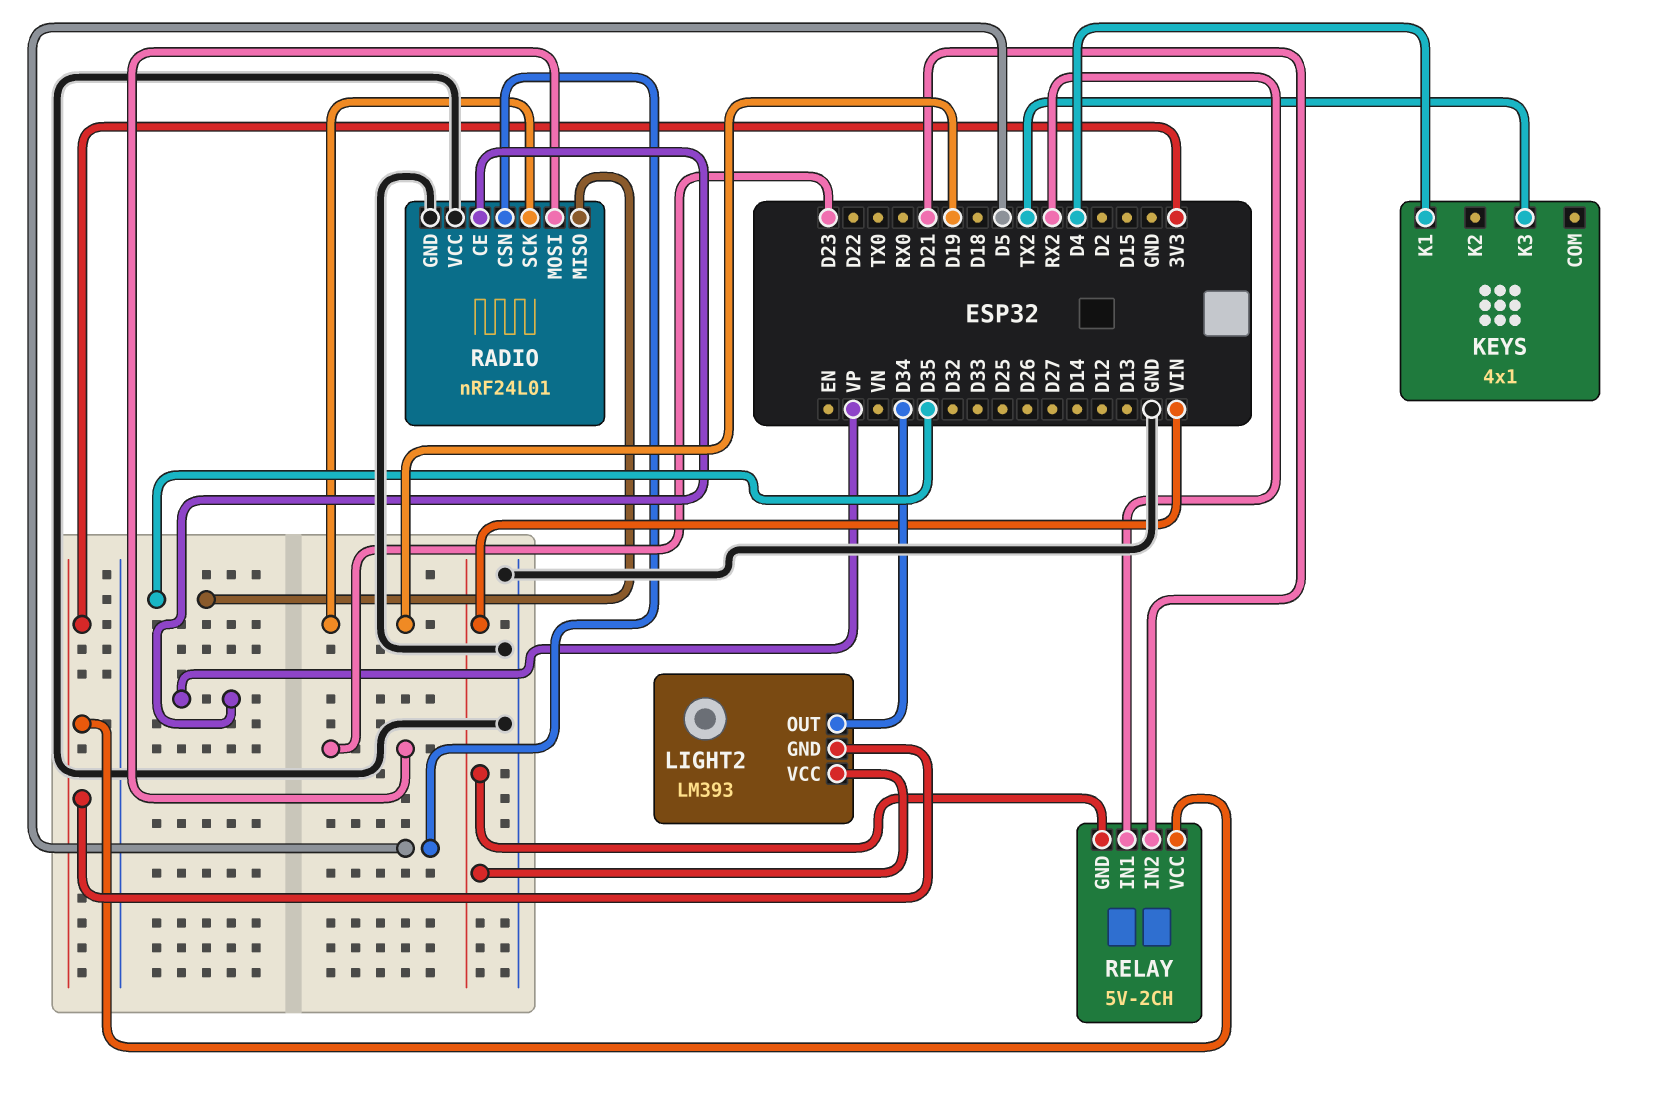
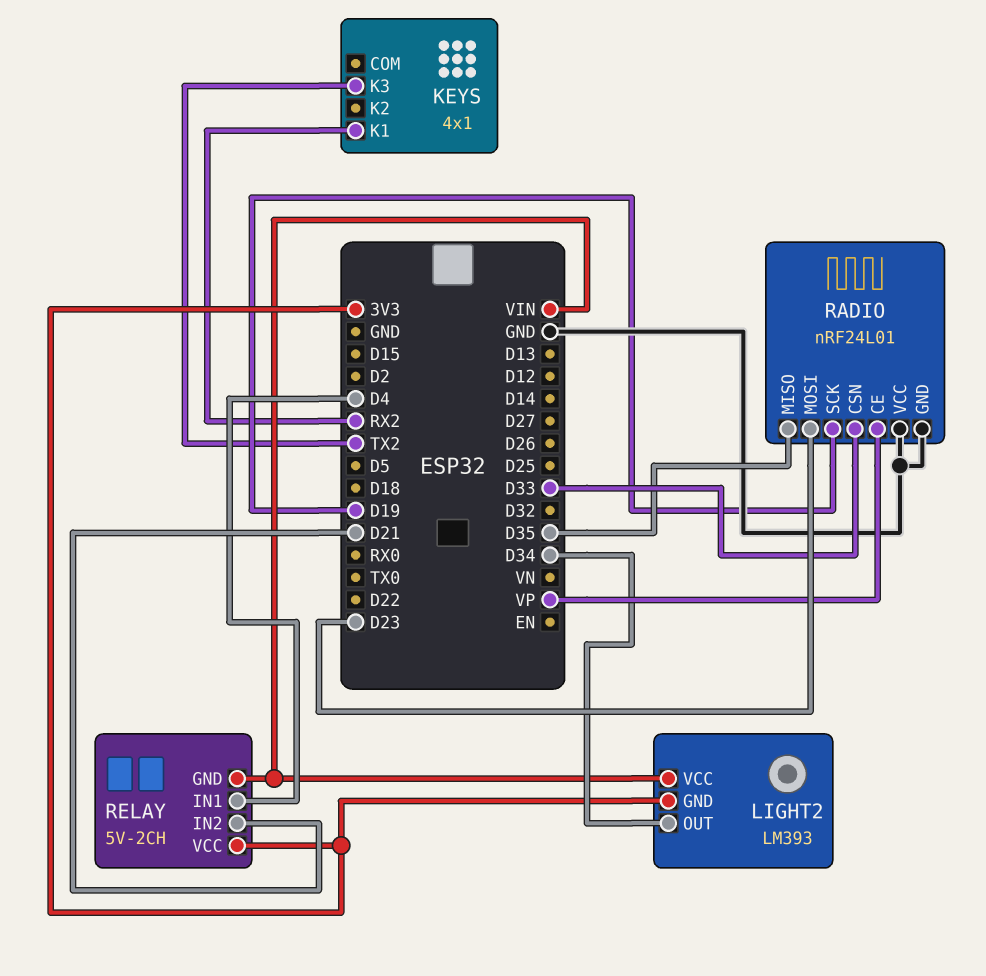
KEYS pin K1: D4 -> RX2
RADIO pin CSN: D5 -> D33
RELAY pin IN1: RX2 -> D4

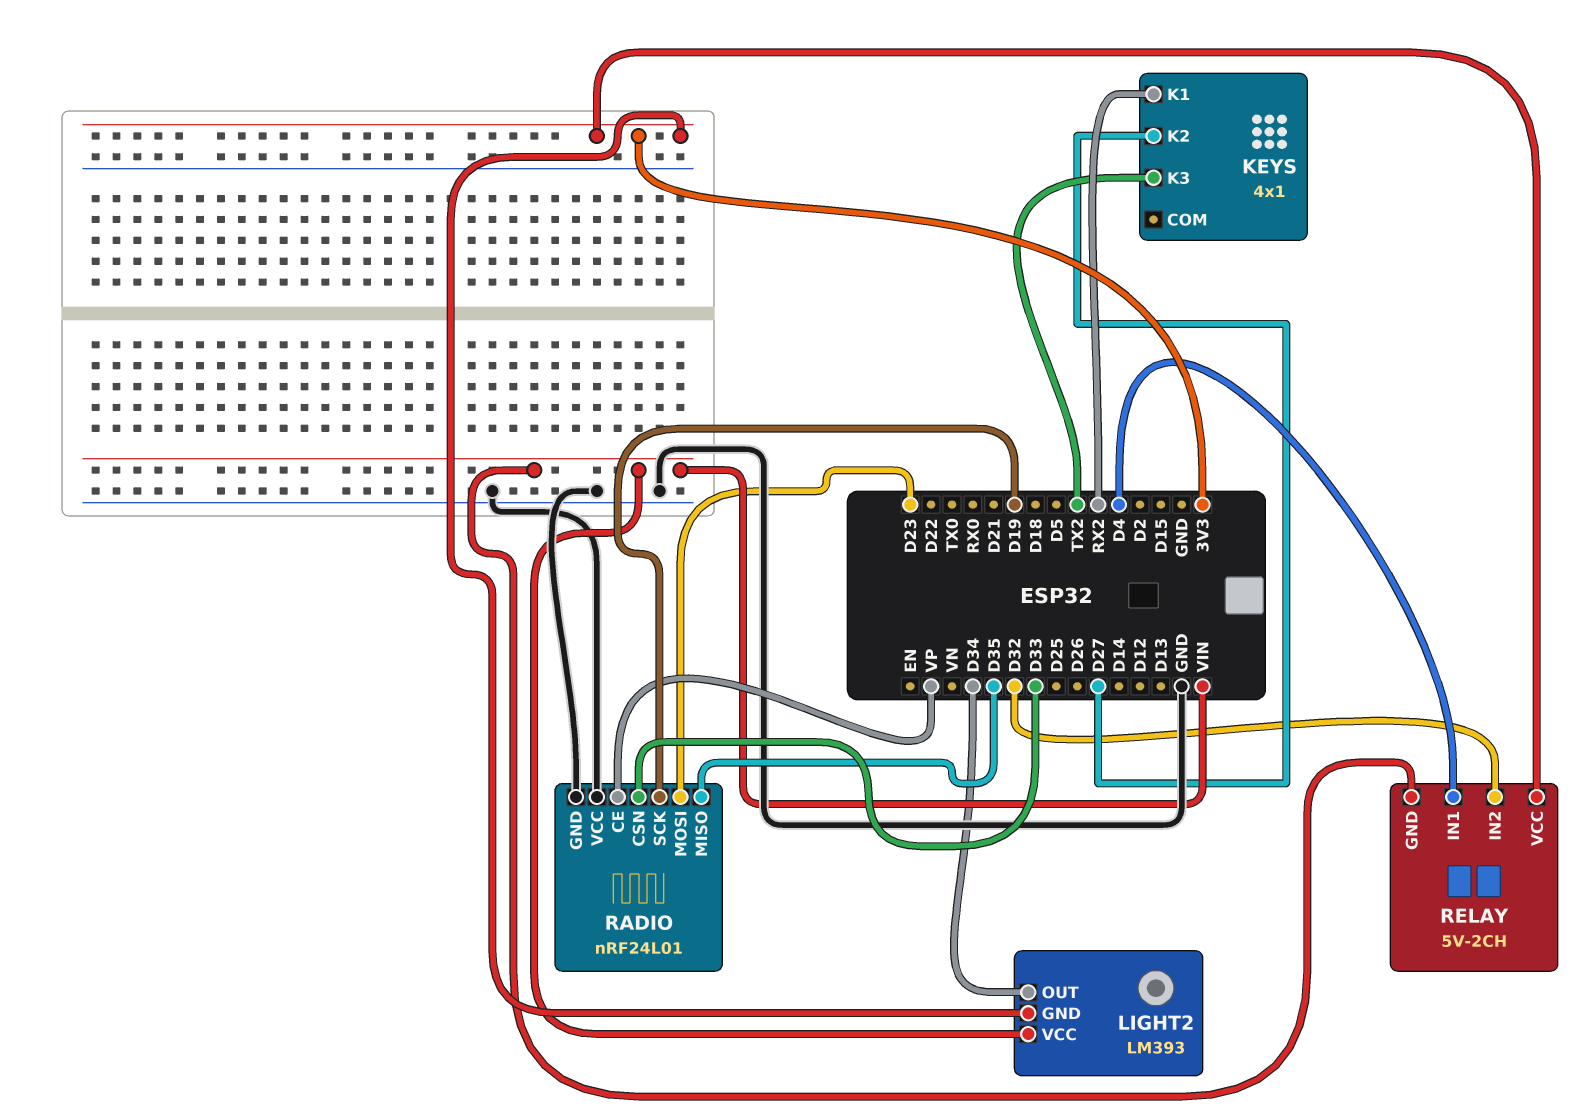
KEYS pin K2: none -> D27
RELAY pin IN2: D21 -> D32

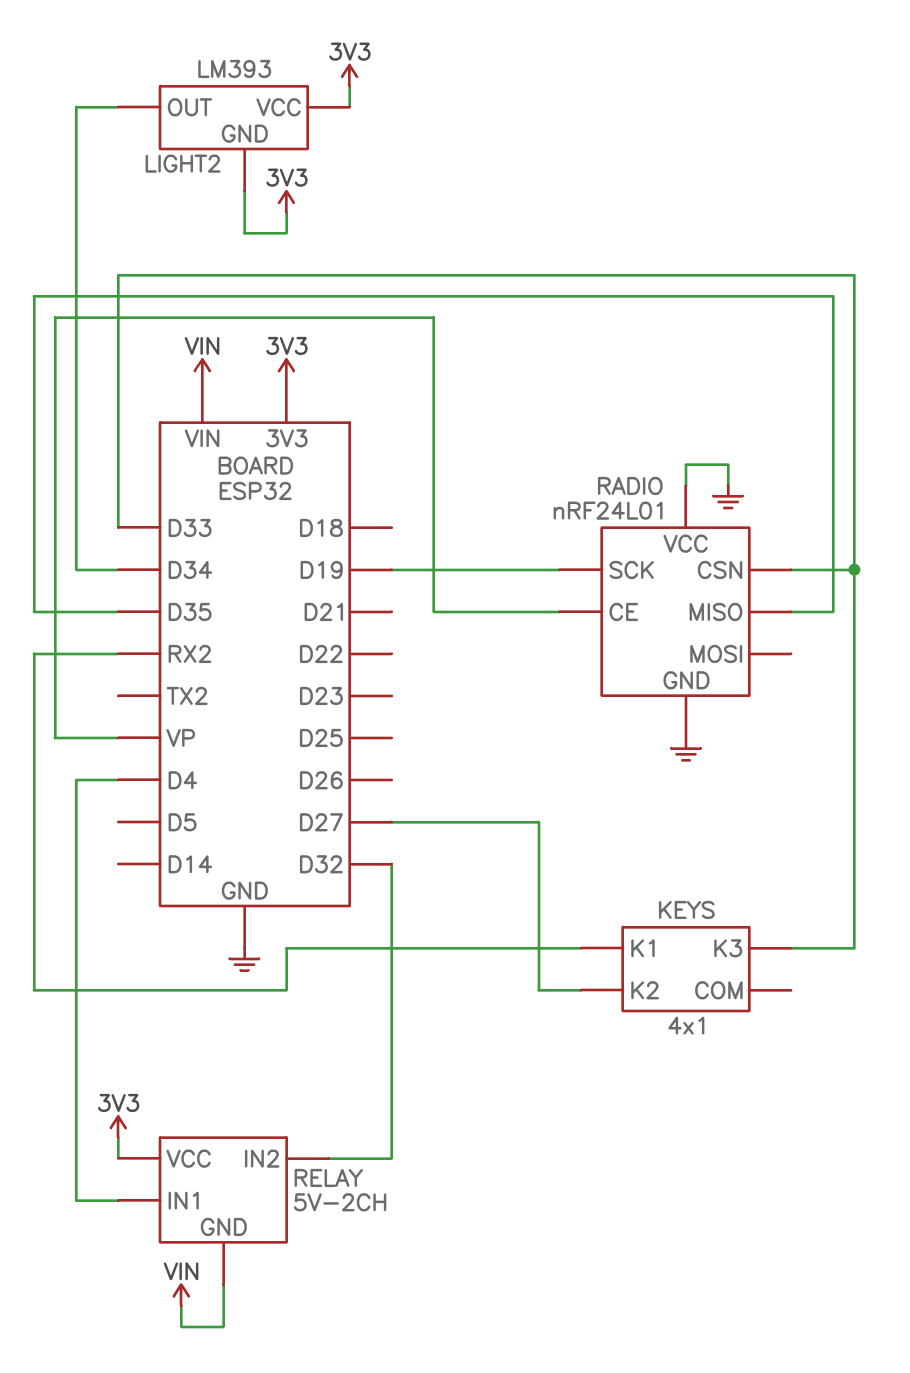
KEYS pin K3: TX2 -> D33
LIGHT2 pin VCC: VIN -> 3V3
RADIO pin MOSI: D23 -> none

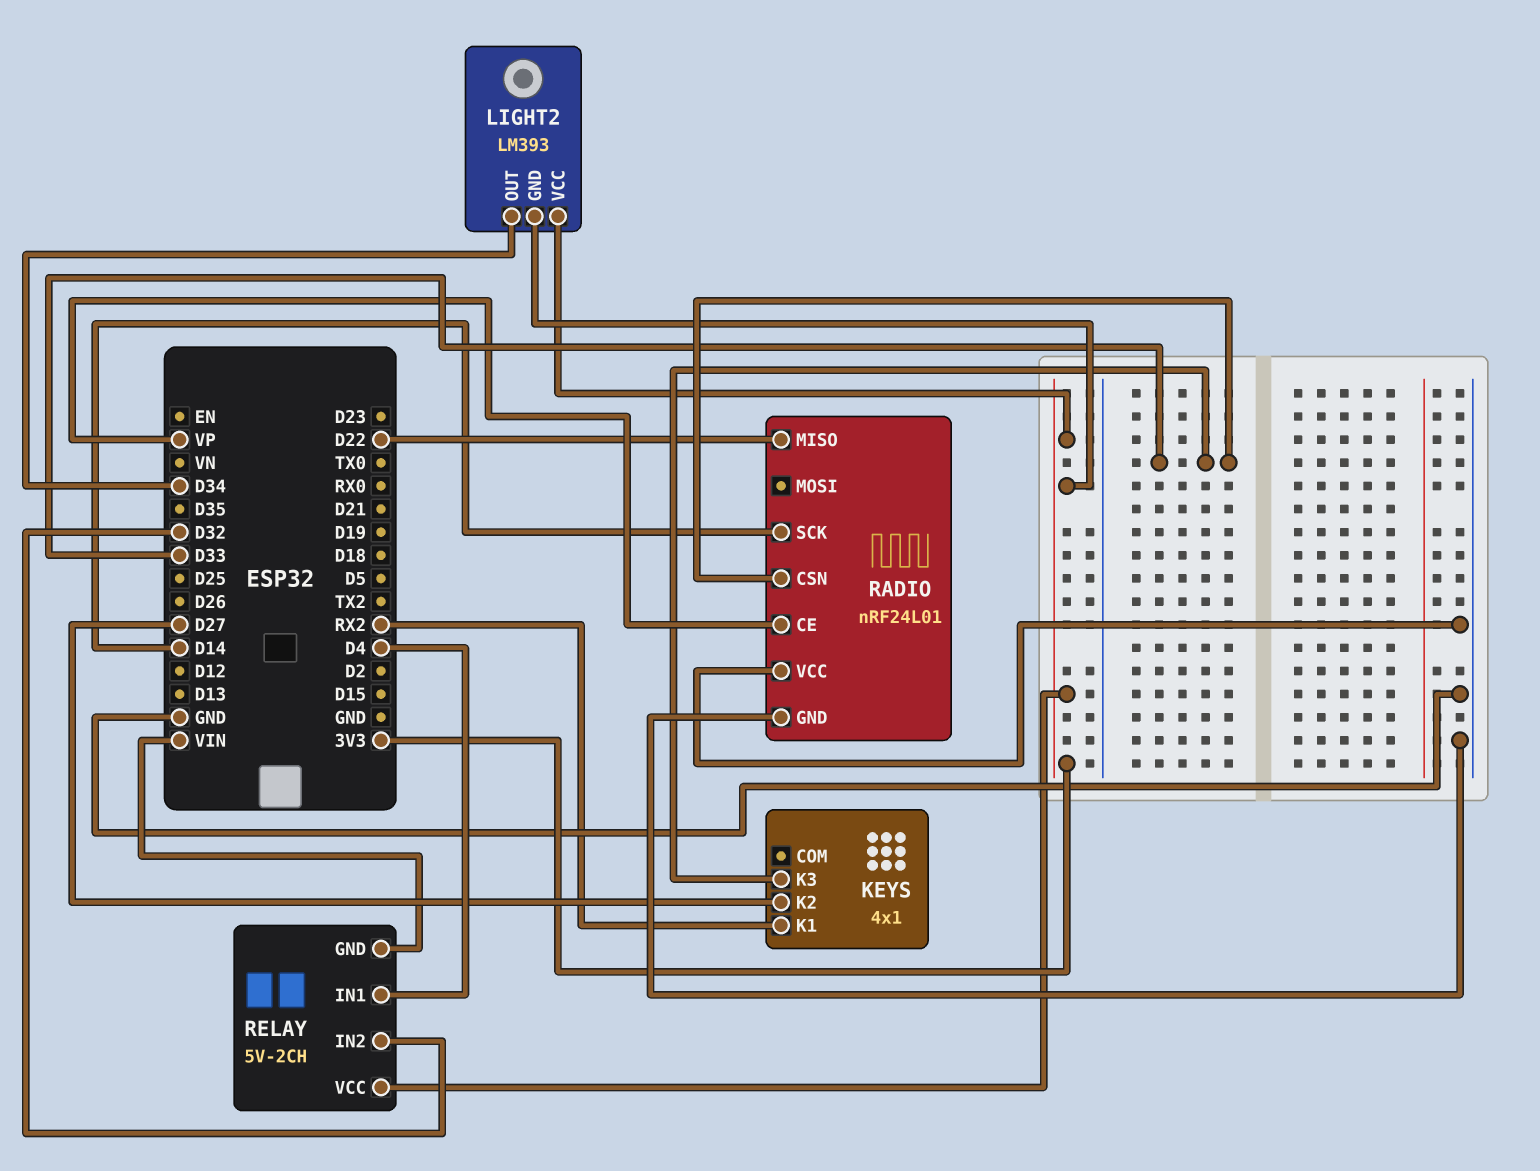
RADIO pin MISO: D35 -> D22
RADIO pin SCK: D19 -> D14

